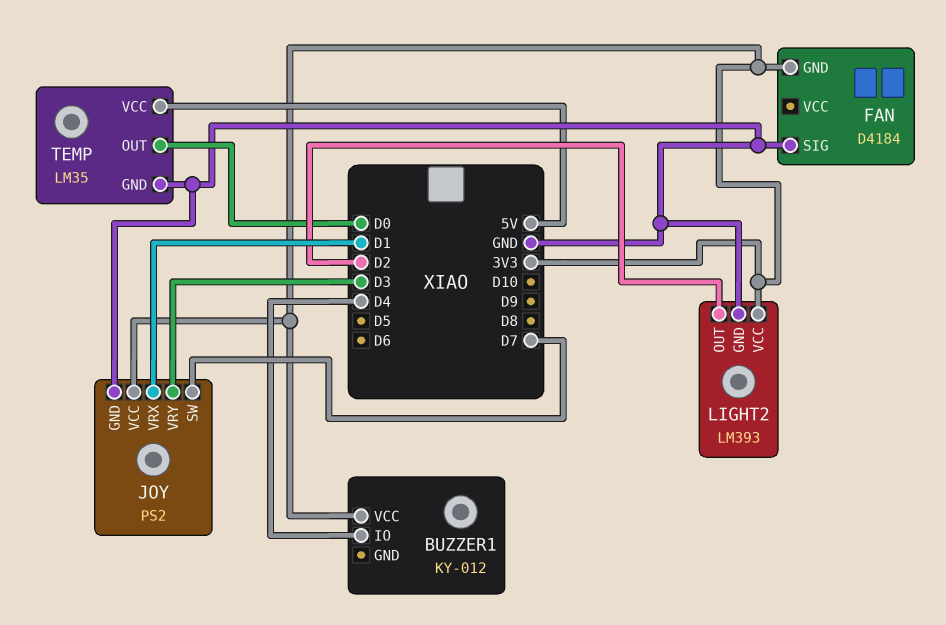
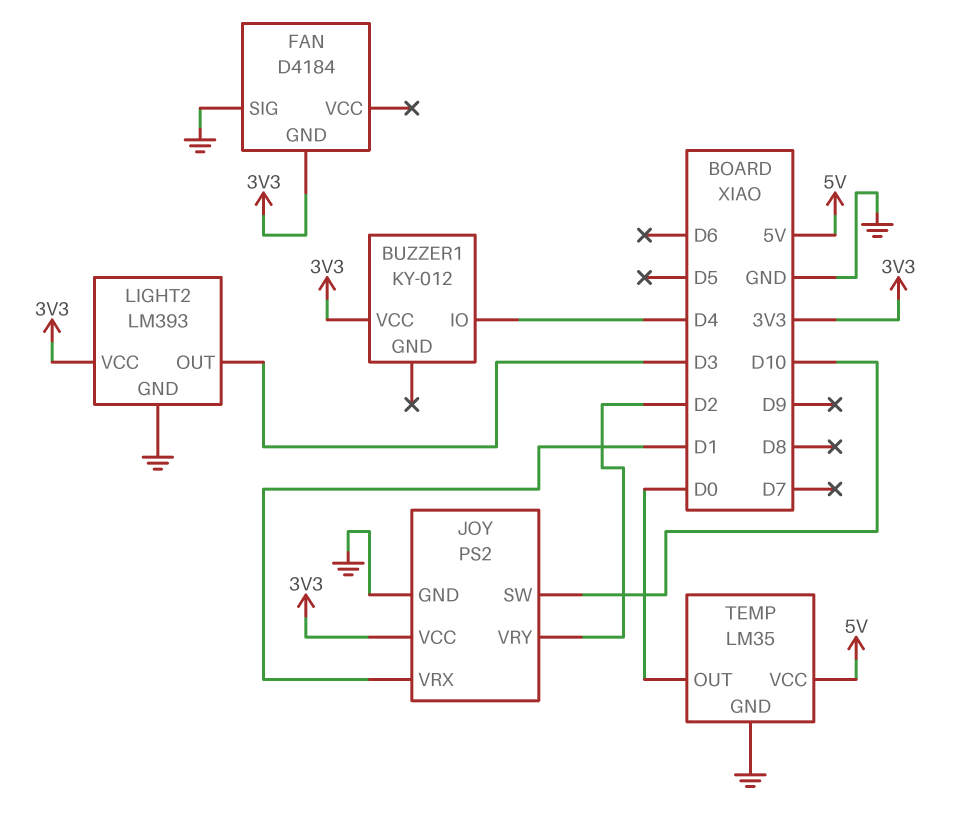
JOY pin SW: D7 -> D10
JOY pin VRY: D3 -> D2
LIGHT2 pin OUT: D2 -> D3

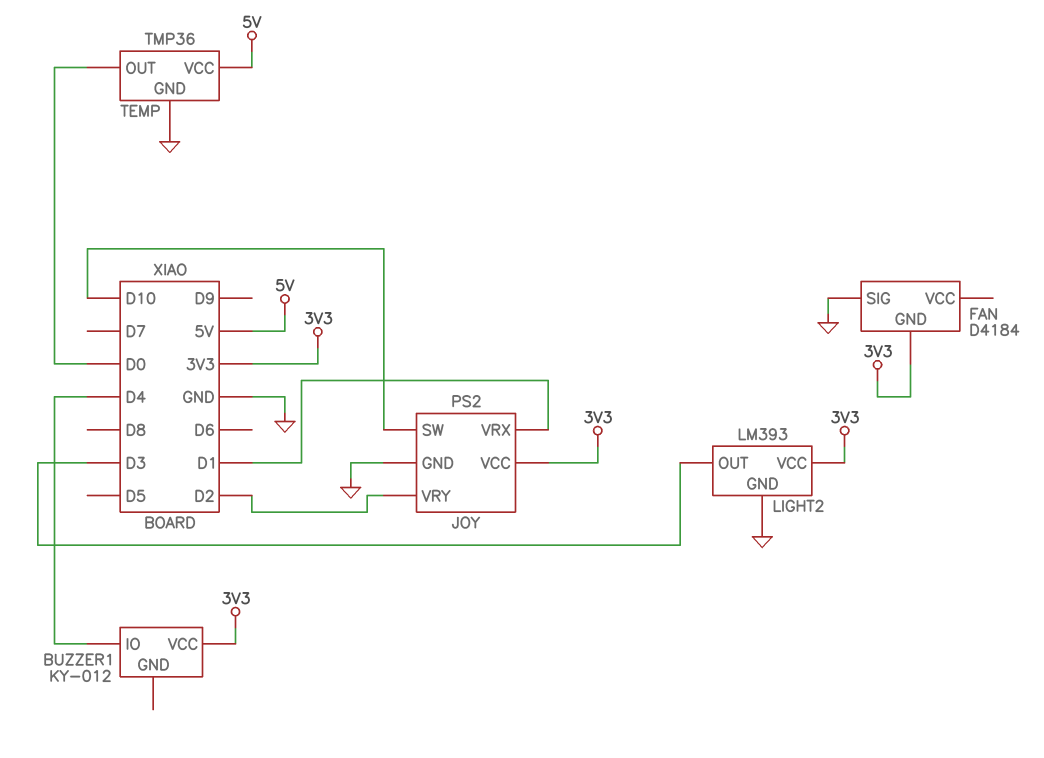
TEMP: LM35 -> TMP36

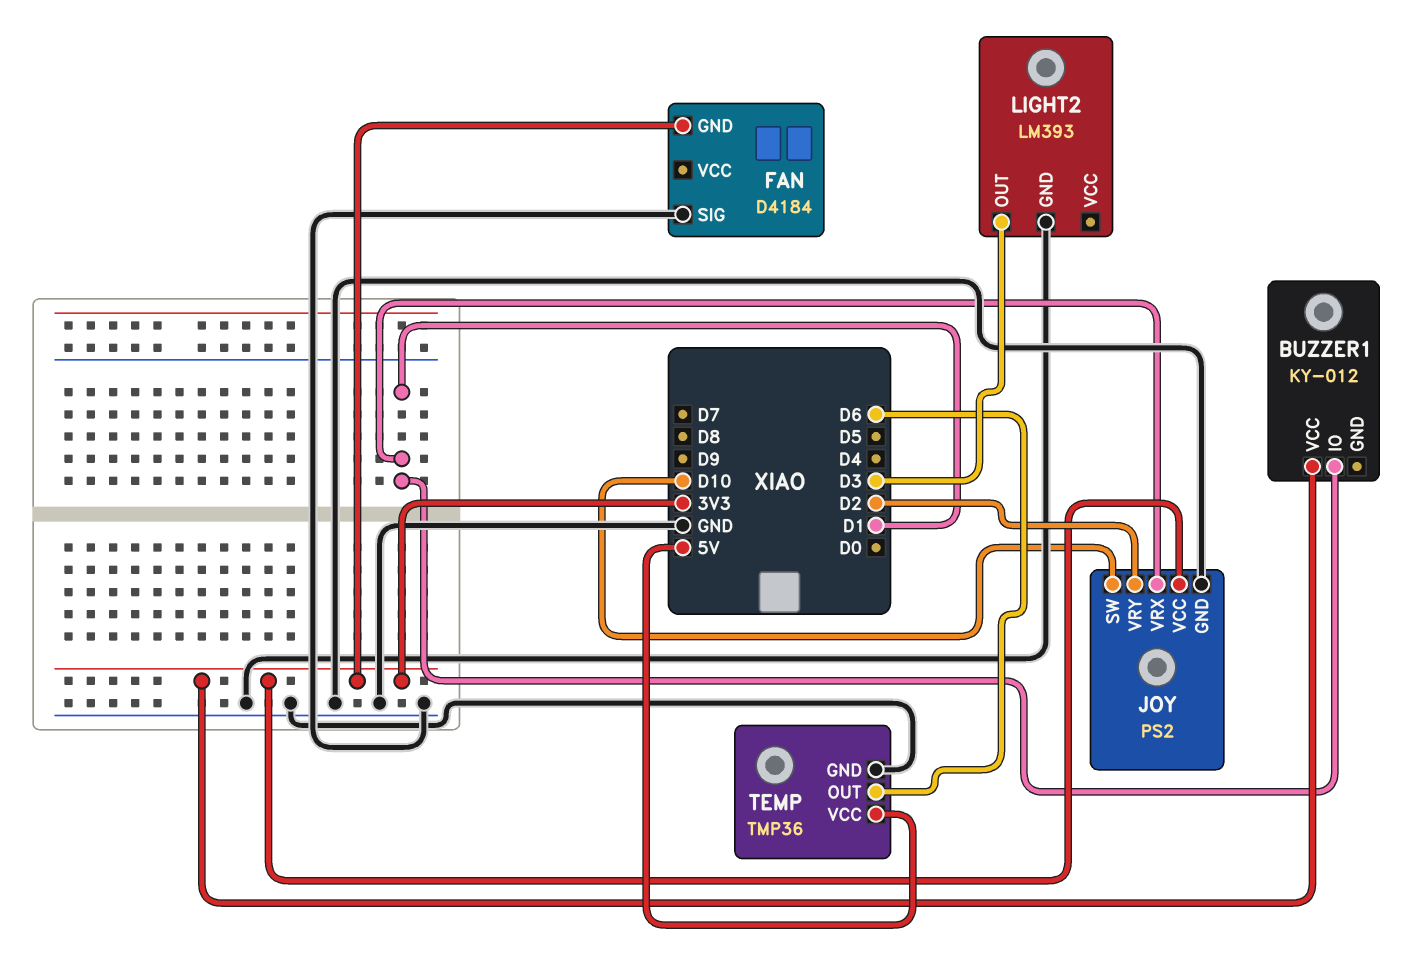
BUZZER1 pin IO: D4 -> D1
LIGHT2 pin VCC: 3V3 -> none
TEMP pin OUT: D0 -> D6

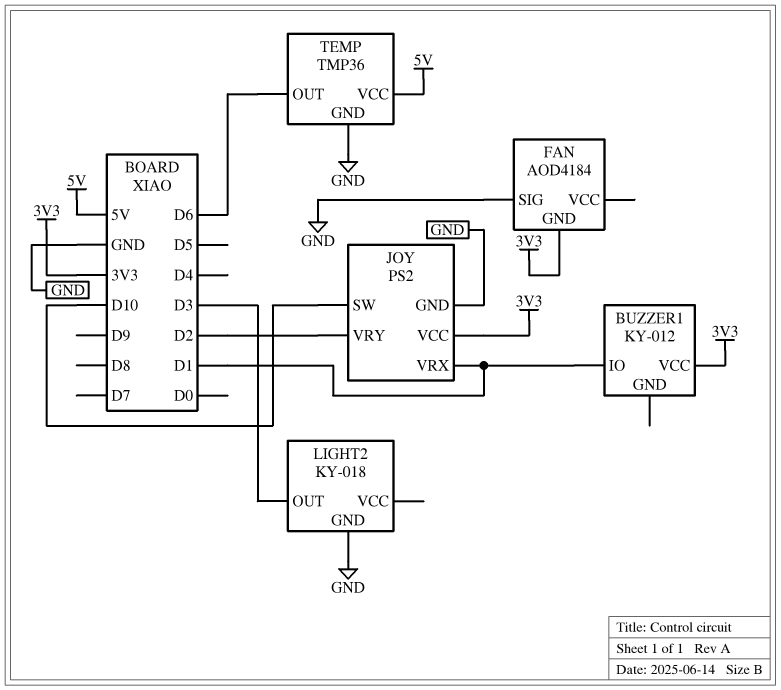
FAN: D4184 -> AOD4184
LIGHT2: LM393 -> KY-018

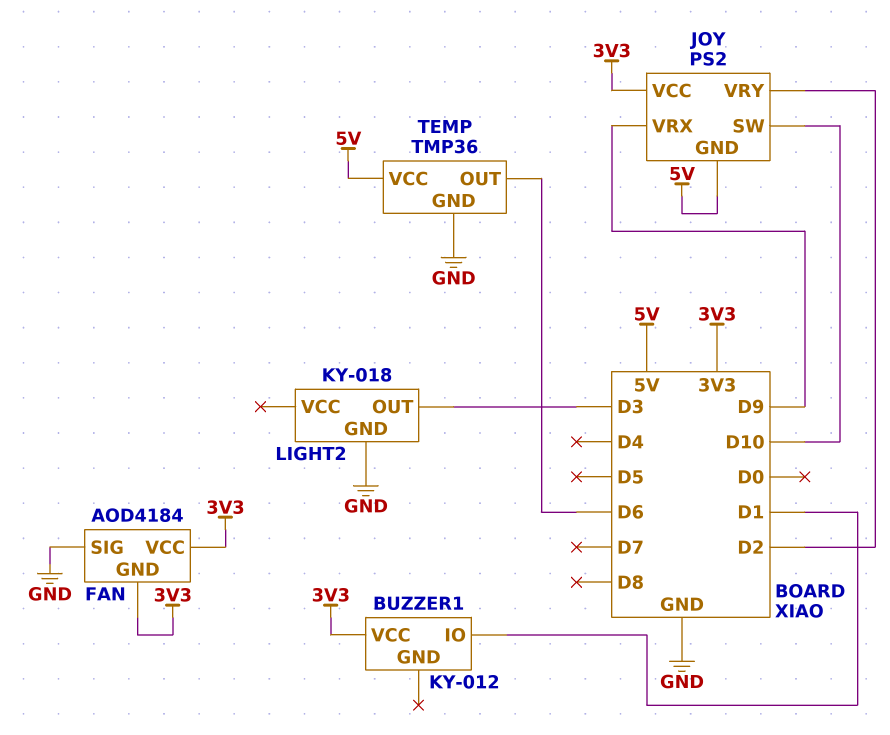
FAN pin VCC: none -> 3V3
JOY pin GND: GND -> 5V
JOY pin VRX: D1 -> D9

